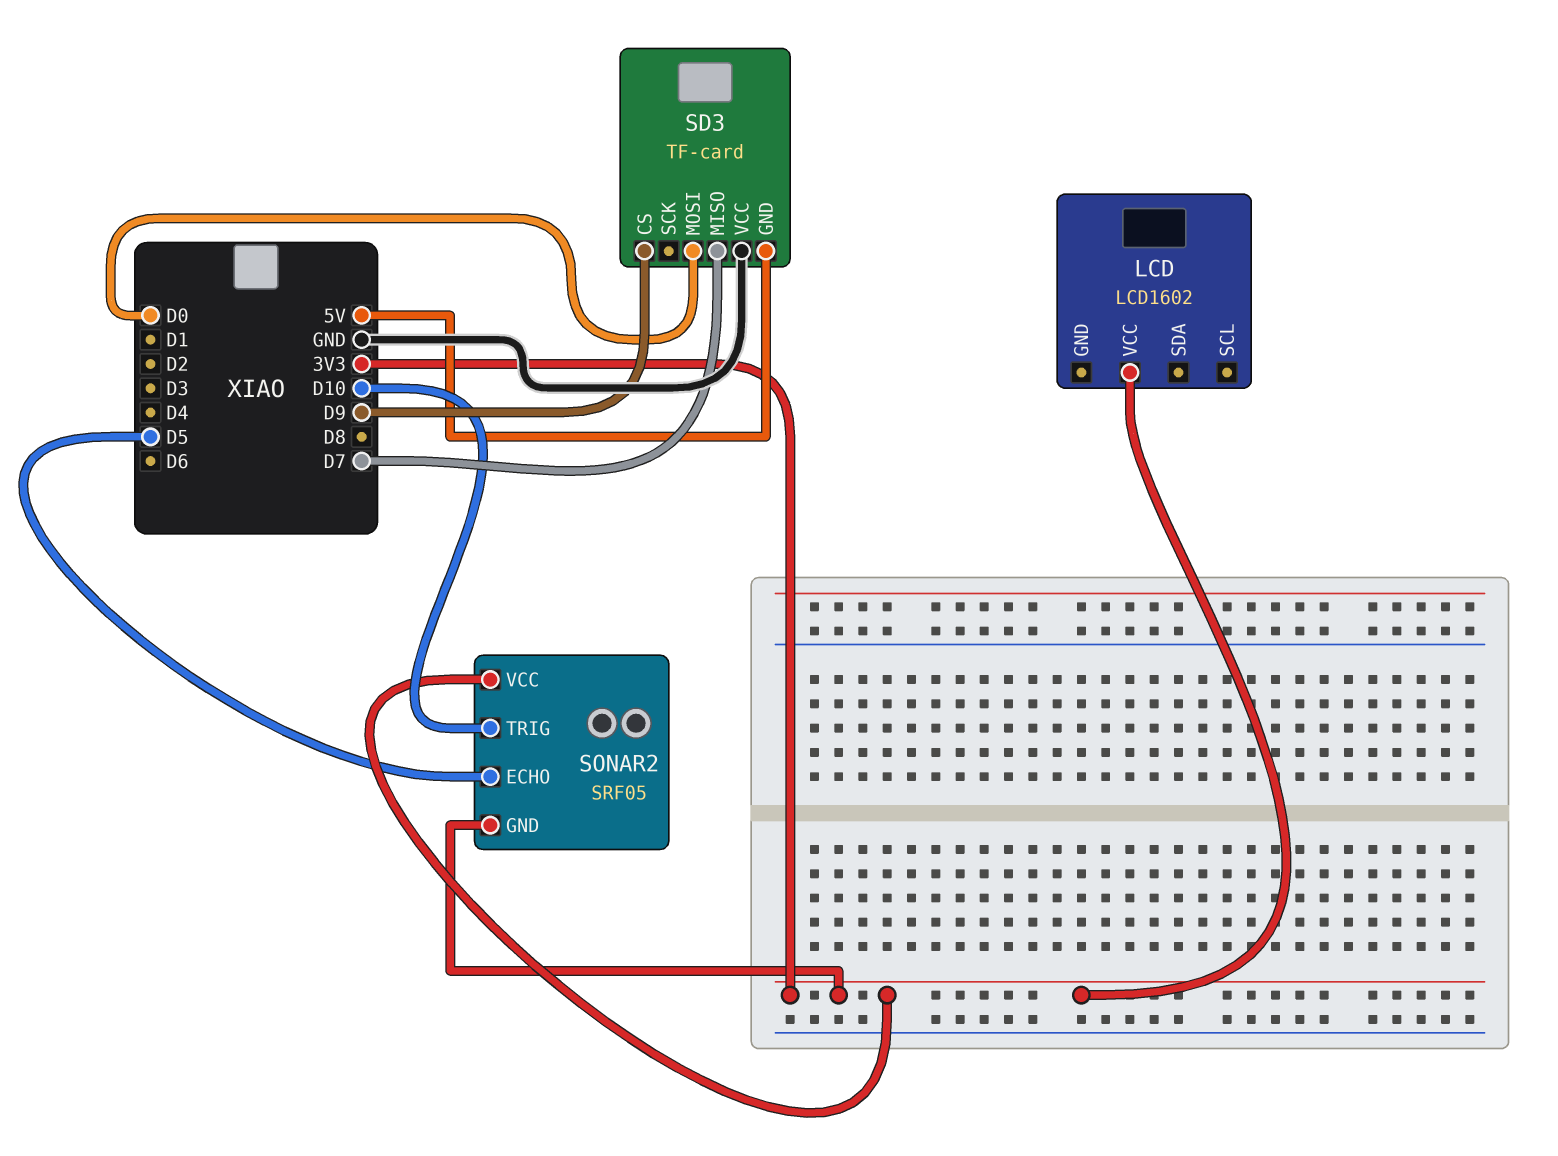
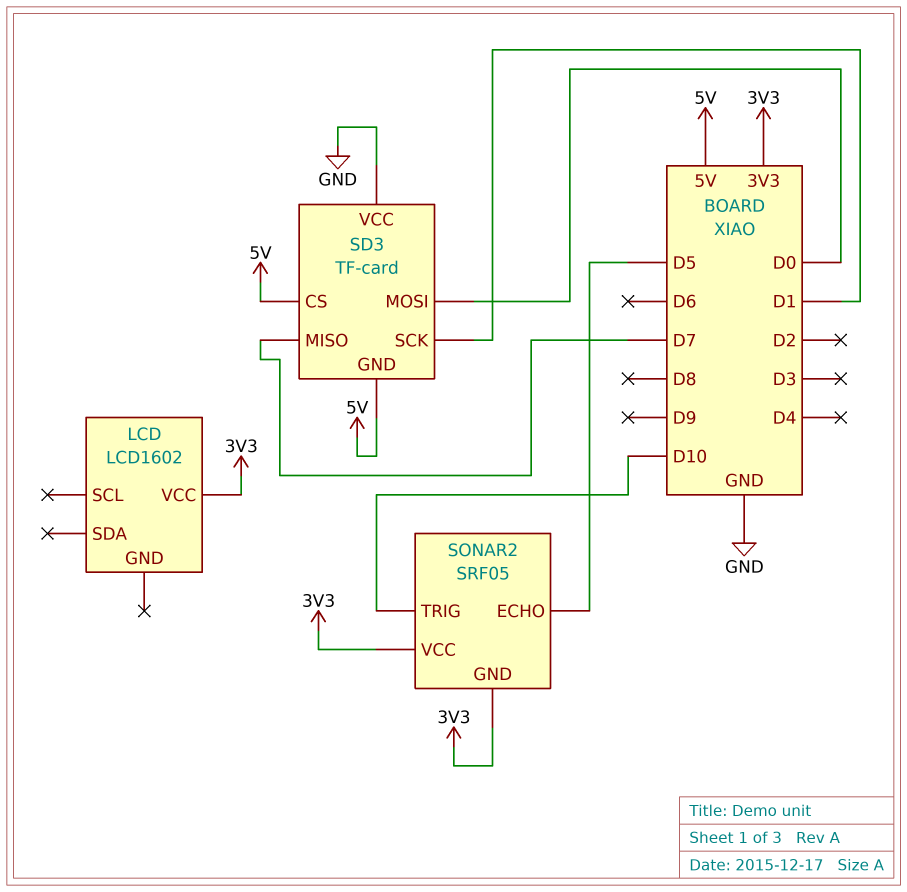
SD3 pin CS: D9 -> 5V
SD3 pin SCK: none -> D1

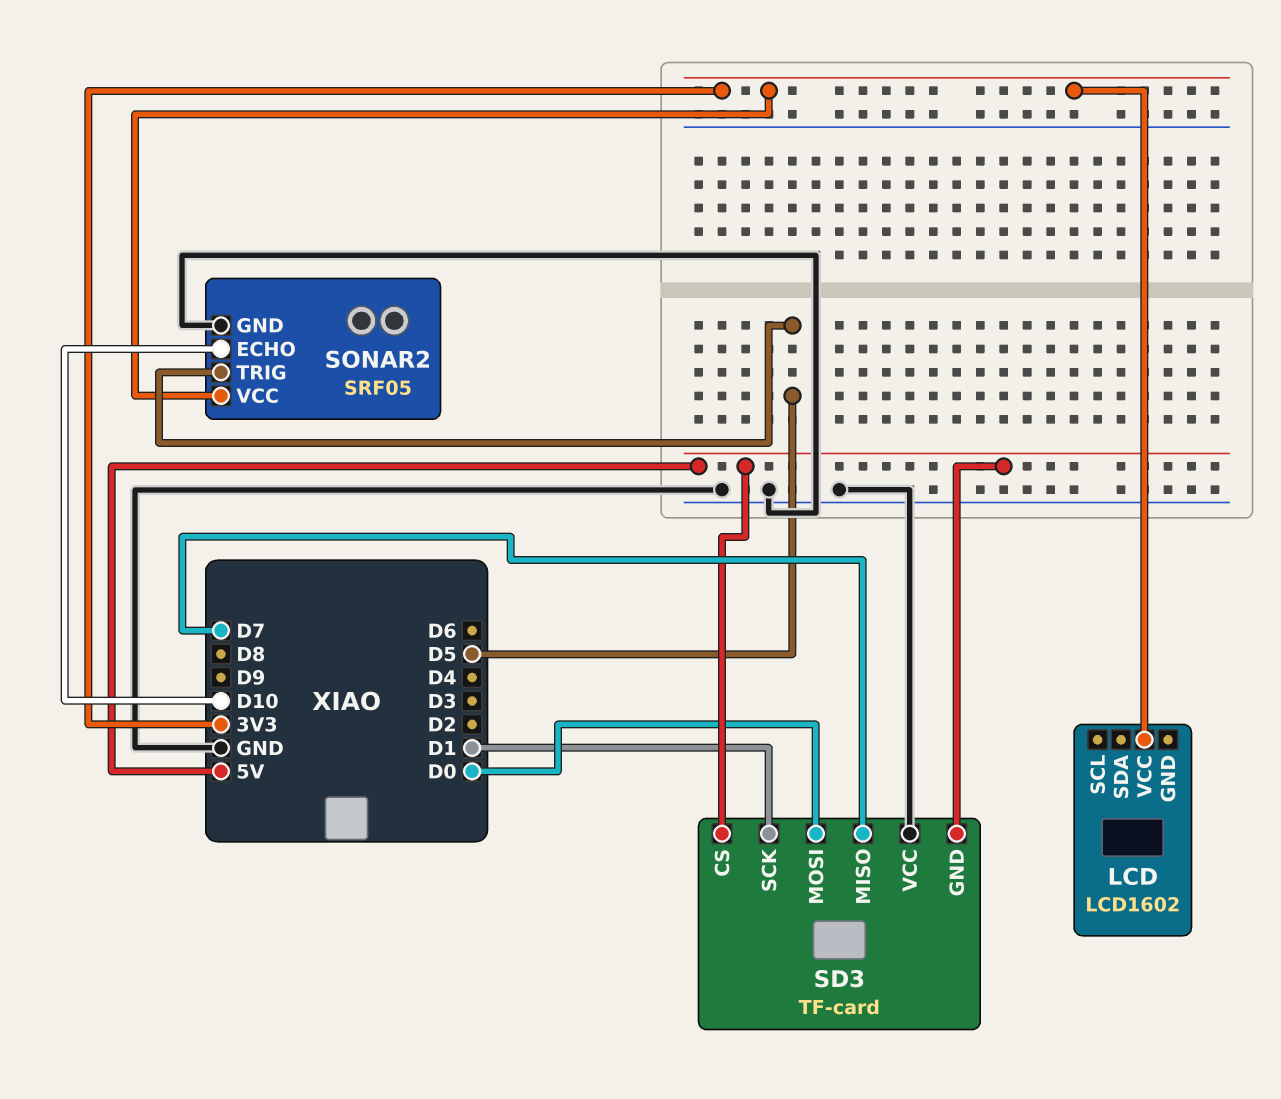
SONAR2 pin ECHO: D5 -> D10
SONAR2 pin GND: 3V3 -> GND
SONAR2 pin TRIG: D10 -> D5

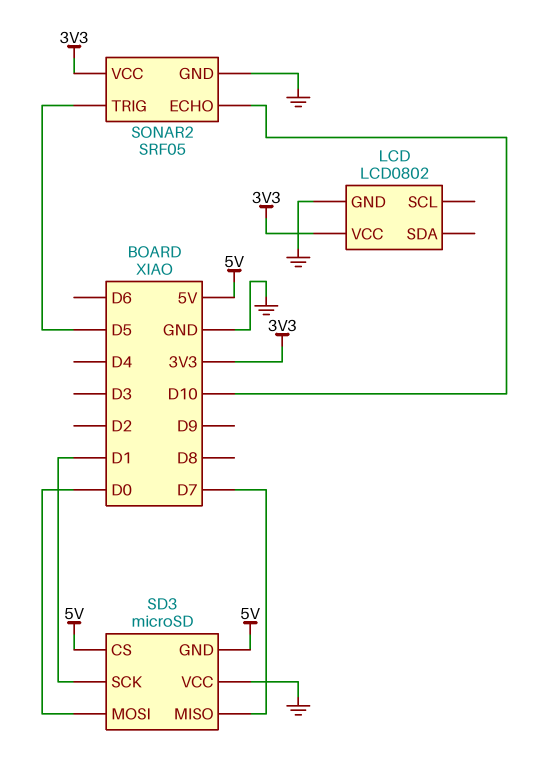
LCD: LCD1602 -> LCD0802
LCD pin GND: none -> GND
SD3: TF-card -> microSD

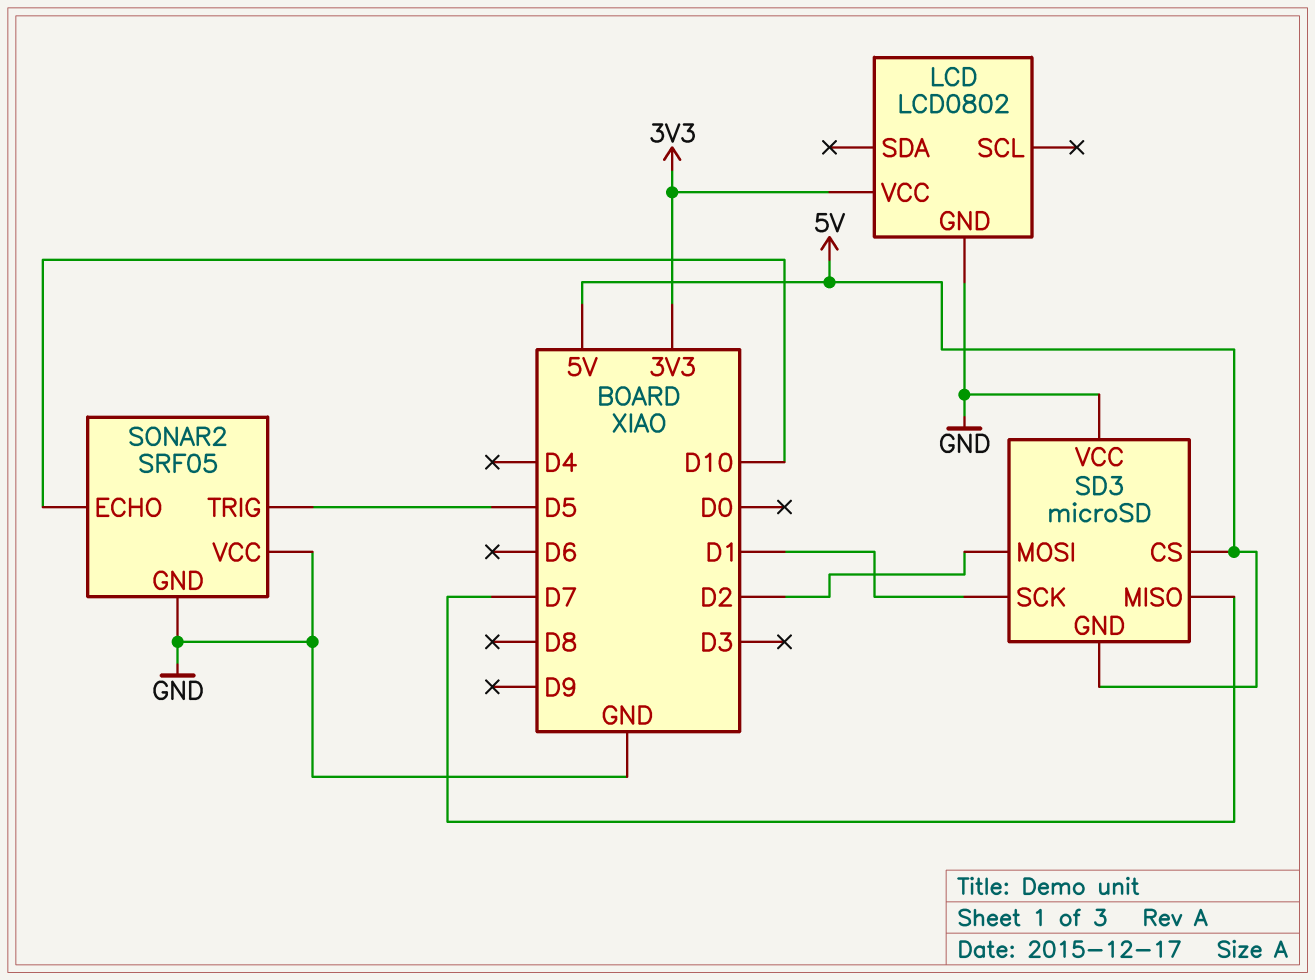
SD3 pin MOSI: D0 -> D2
SONAR2 pin VCC: 3V3 -> GND

